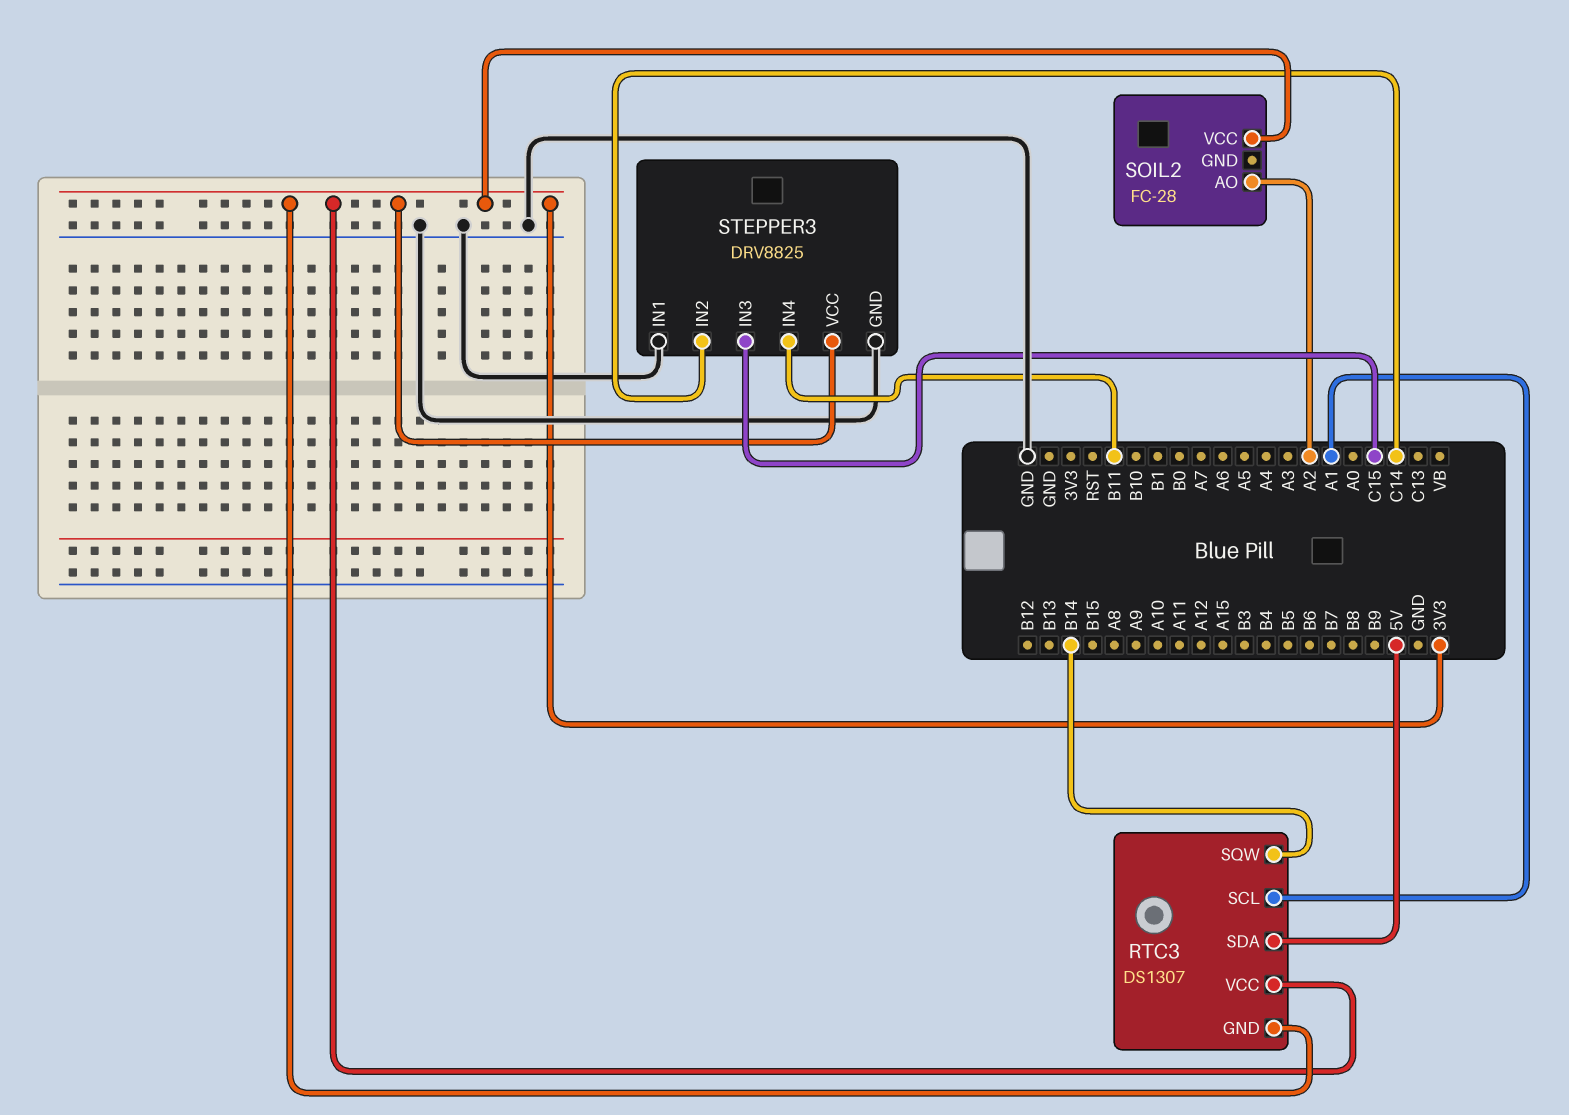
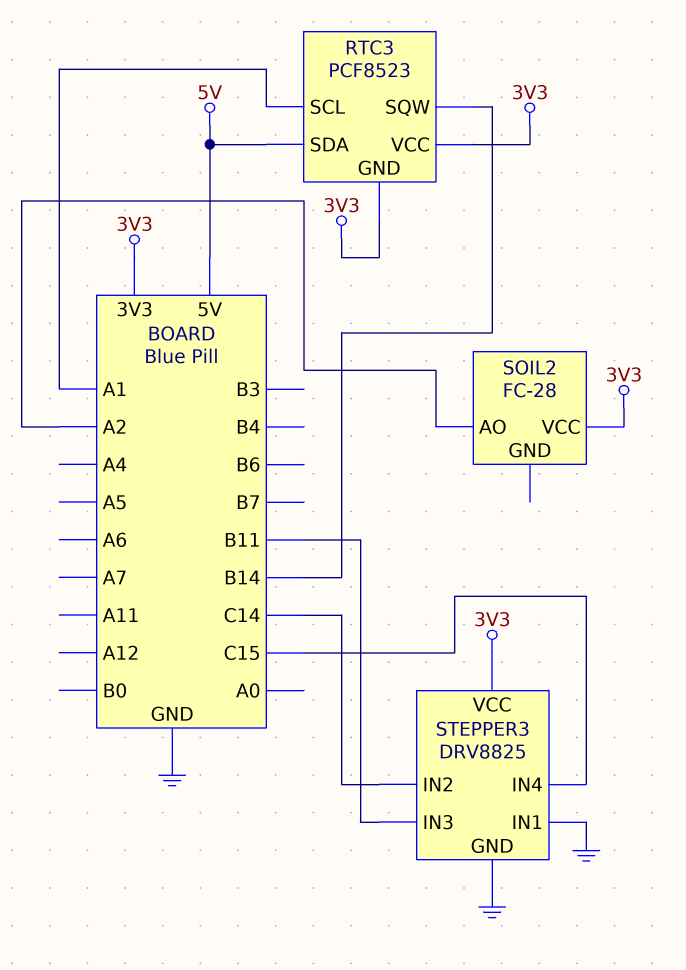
RTC3: DS1307 -> PCF8523
STEPPER3 pin IN3: C15 -> B11
STEPPER3 pin IN4: B11 -> C15

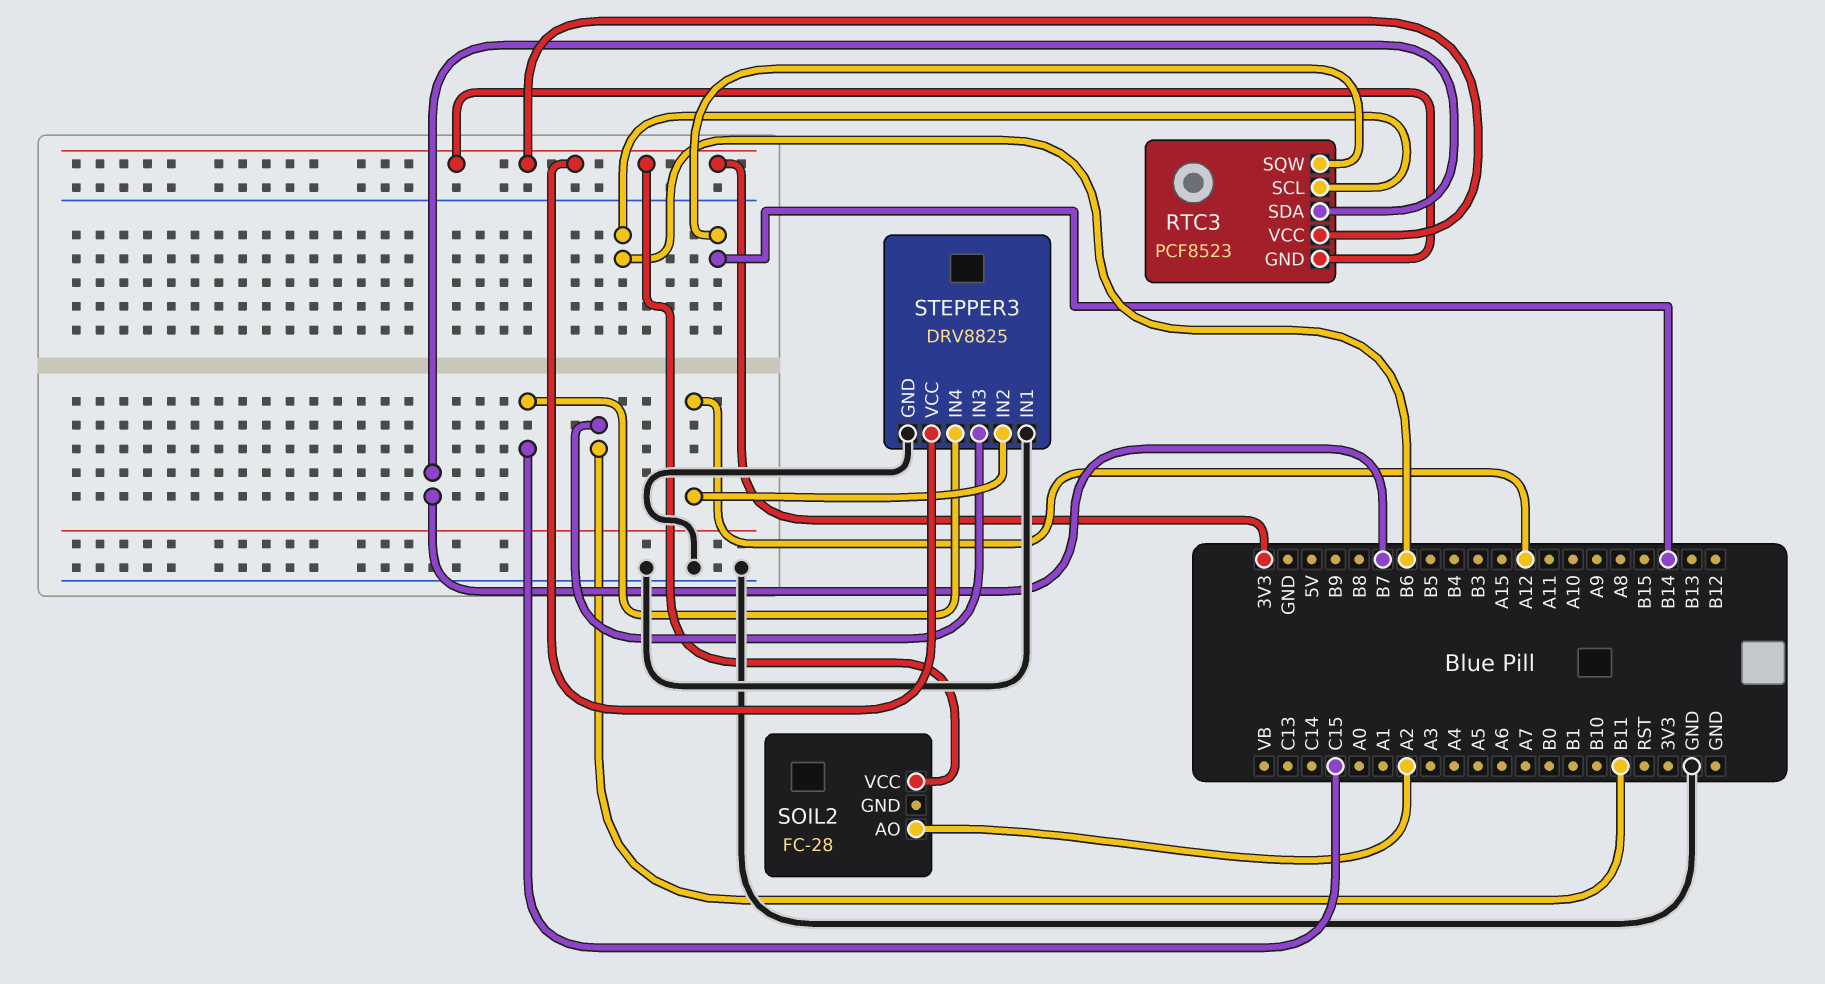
RTC3 pin SCL: A1 -> B6
RTC3 pin SDA: 5V -> B7
STEPPER3 pin IN2: C14 -> A12

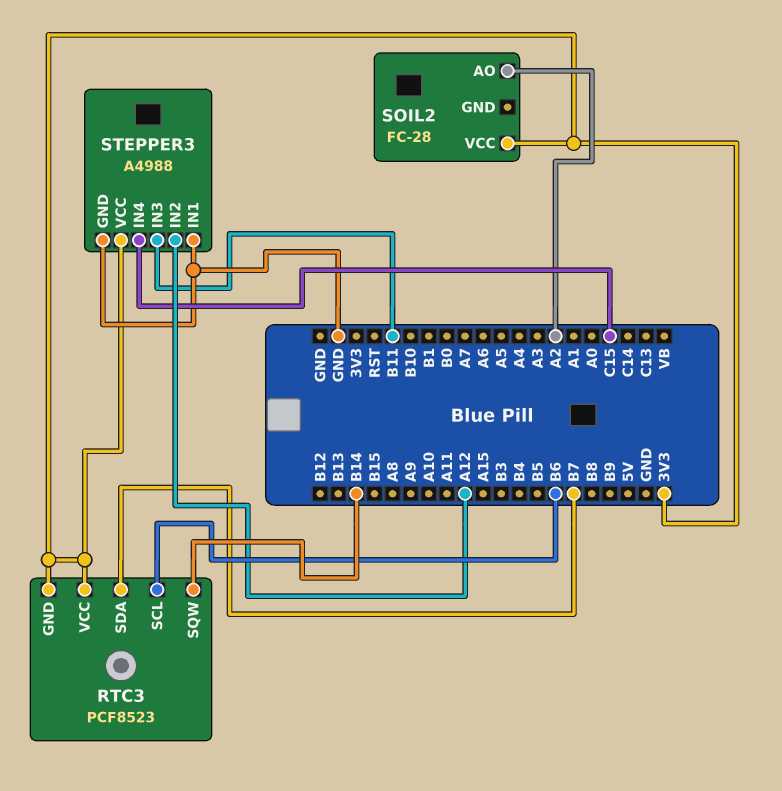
STEPPER3: DRV8825 -> A4988

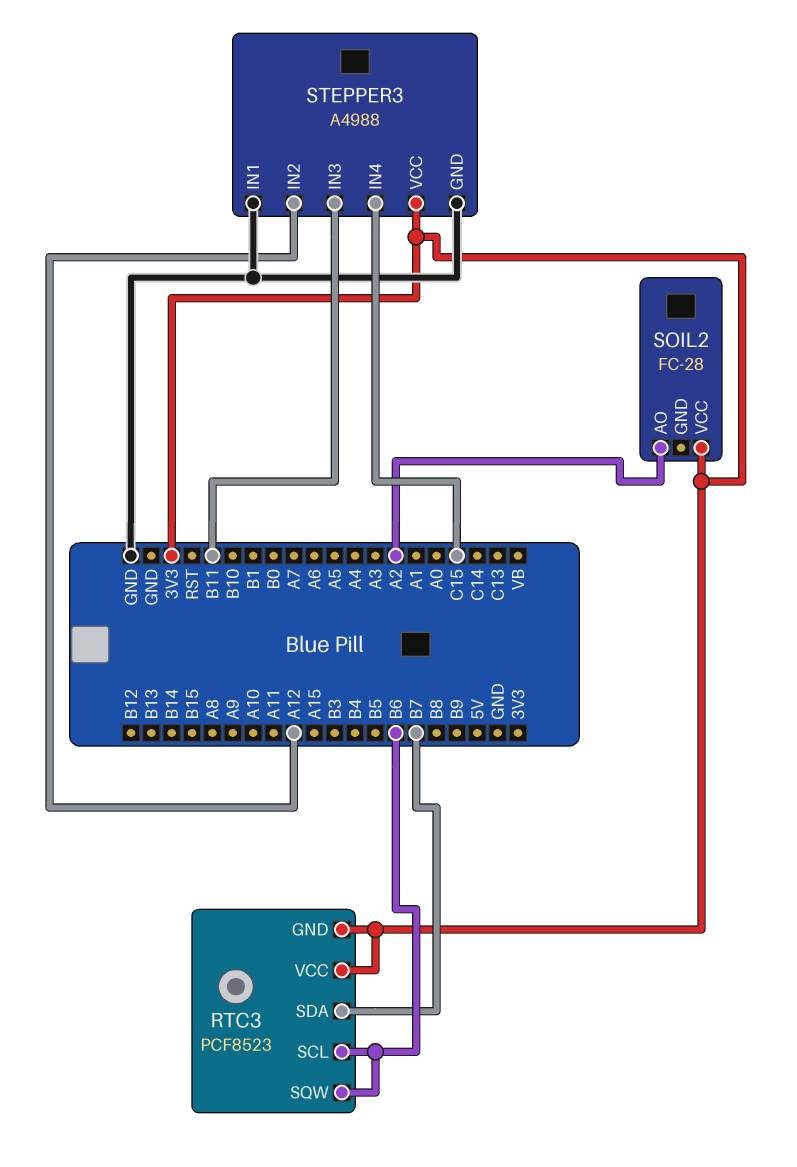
RTC3 pin SQW: B14 -> B6

